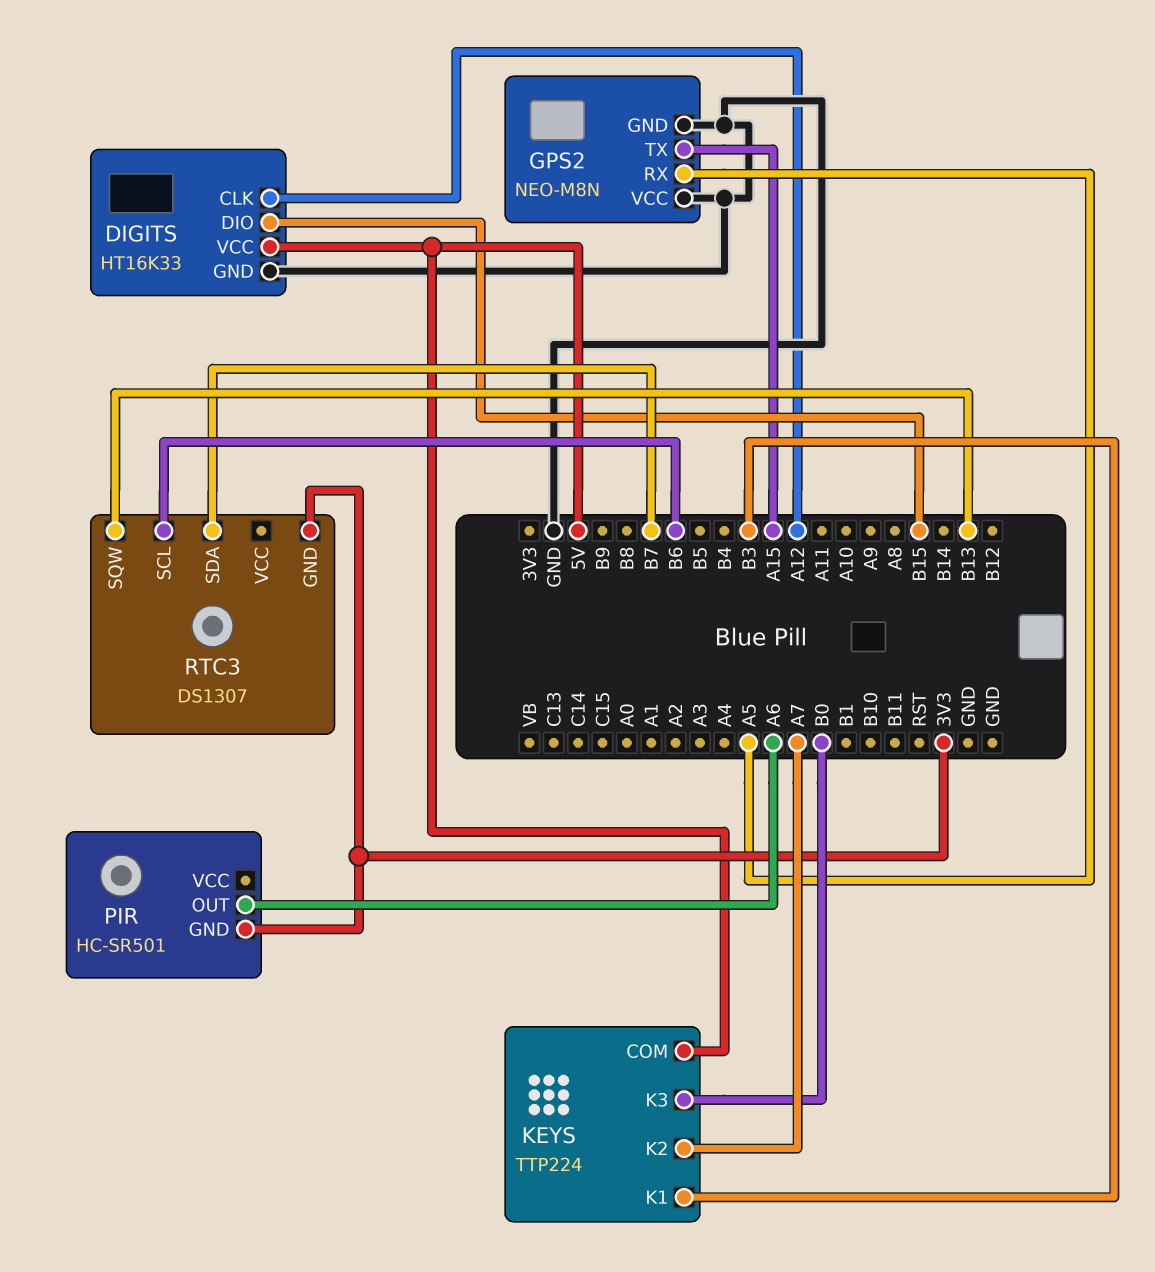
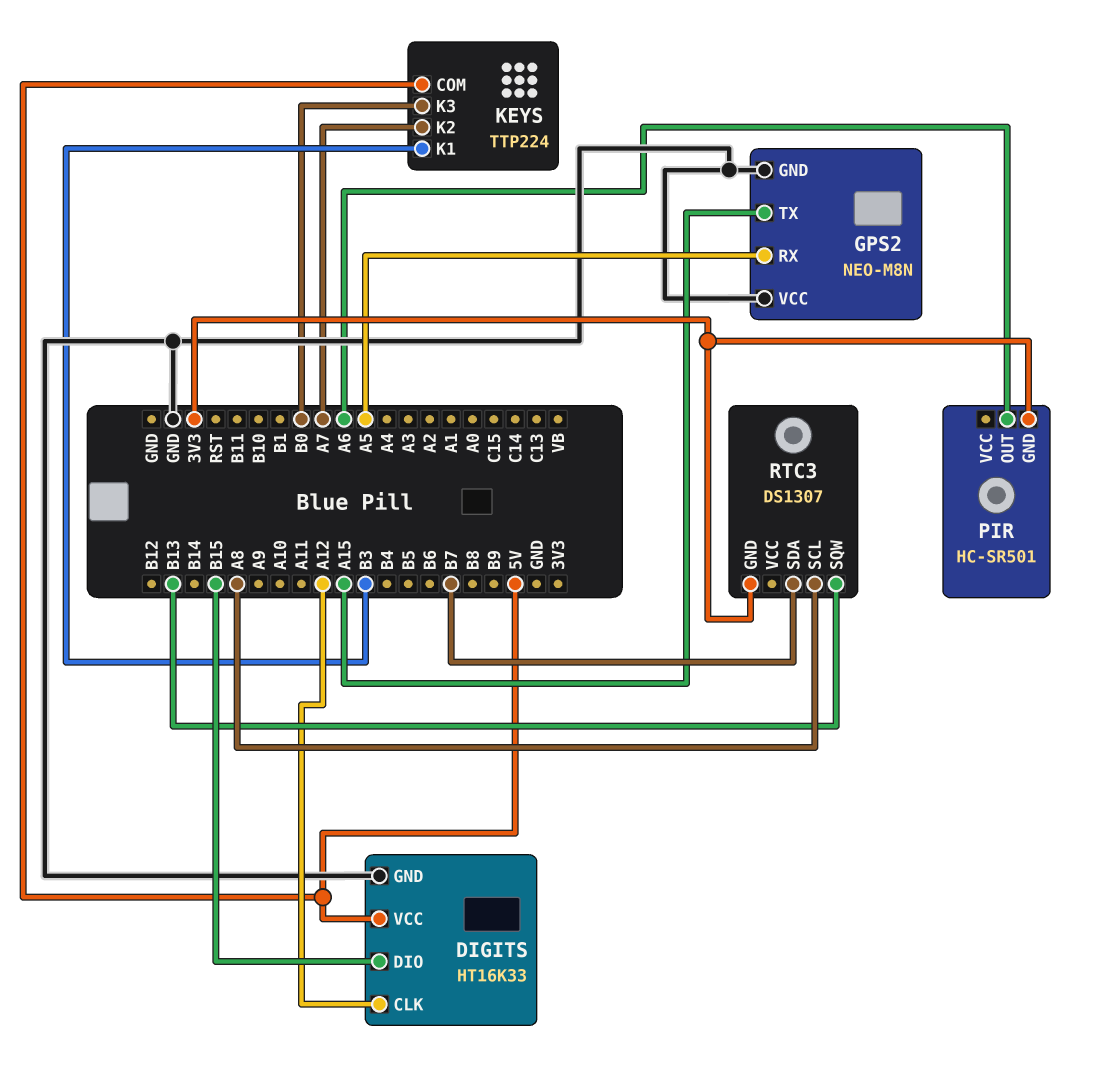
RTC3 pin SCL: B6 -> A8

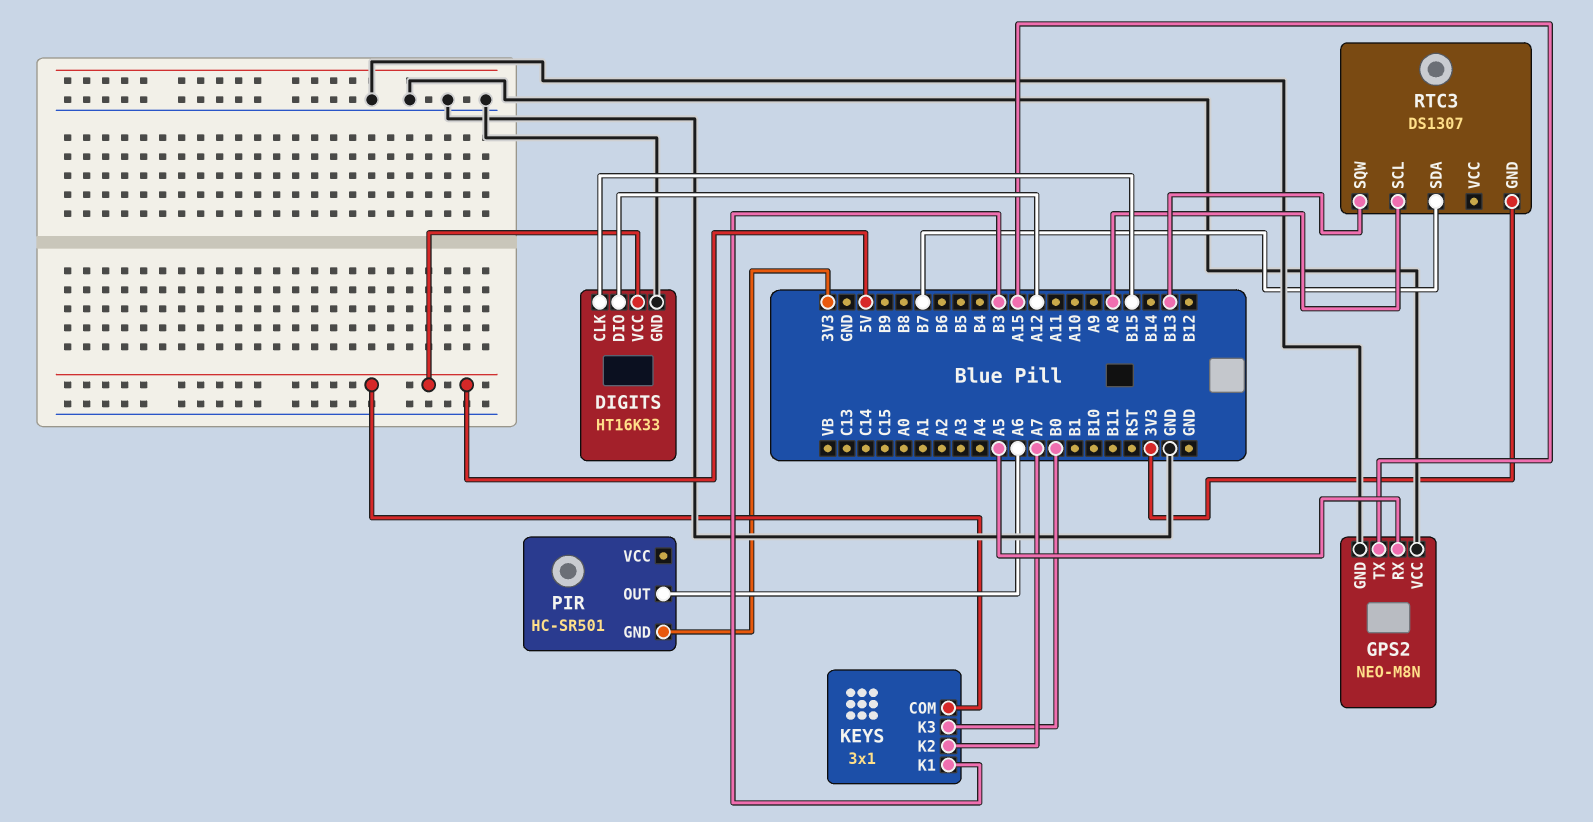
DIGITS pin CLK: A12 -> B15
DIGITS pin DIO: B15 -> A12
KEYS: TTP224 -> 3x1

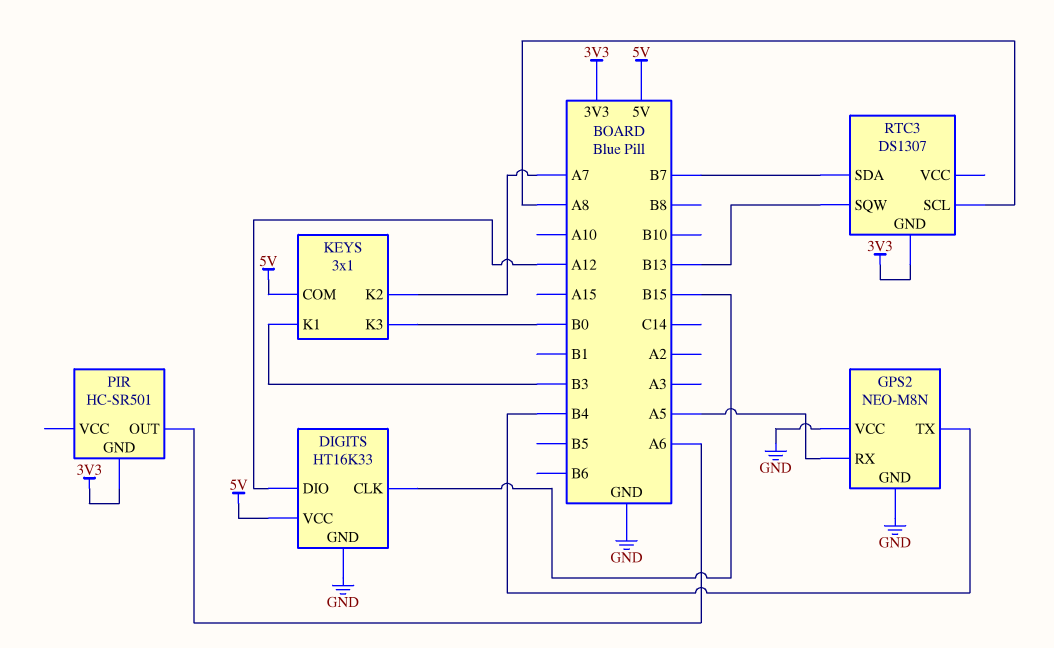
GPS2 pin TX: A15 -> B4

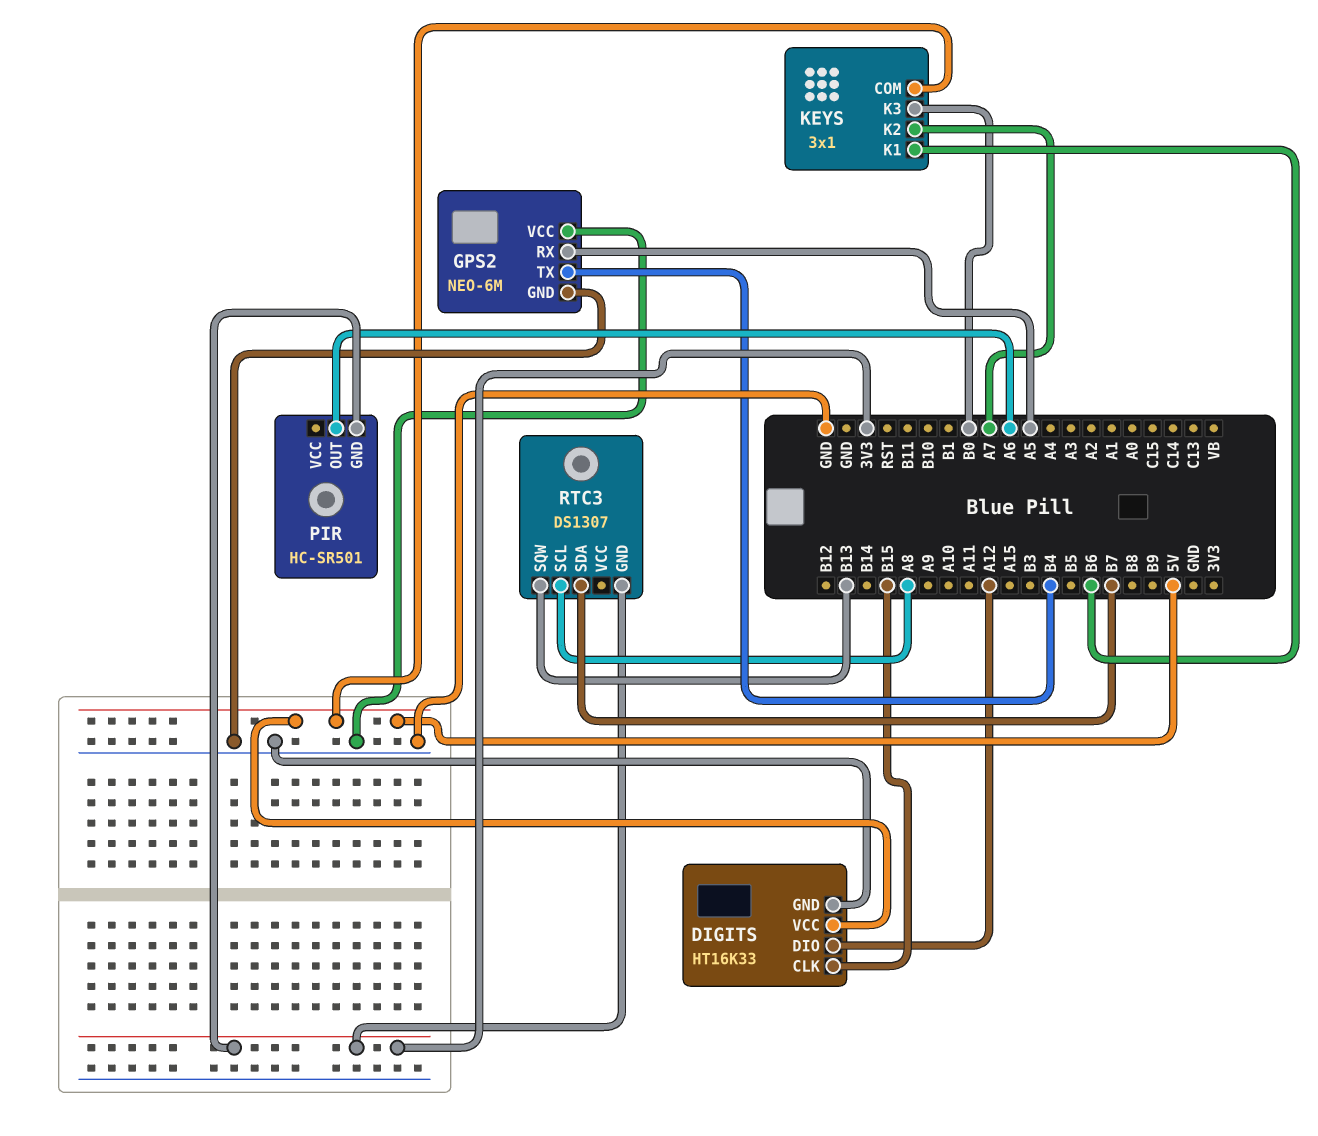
GPS2: NEO-M8N -> NEO-6M
KEYS pin K1: B3 -> B6

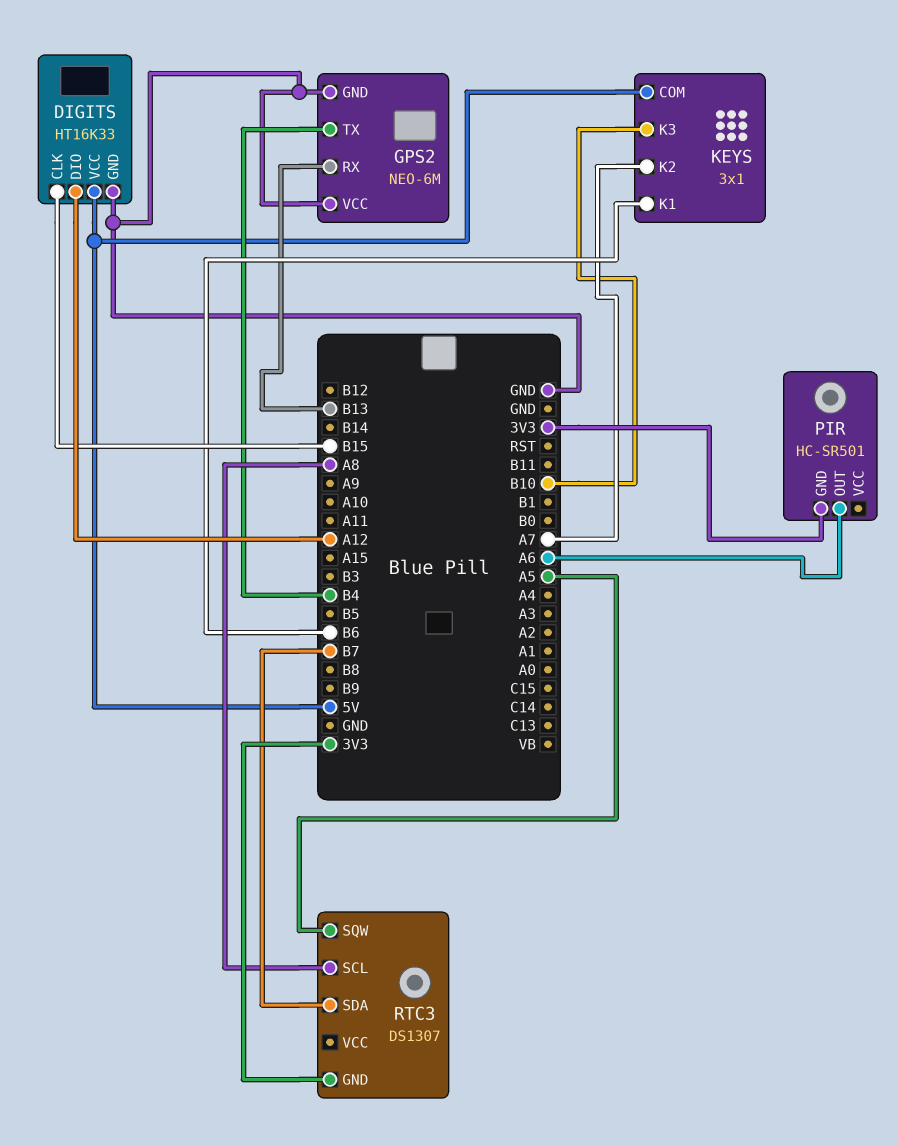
GPS2 pin RX: A5 -> B13
KEYS pin K3: B0 -> B10
RTC3 pin SQW: B13 -> A5

